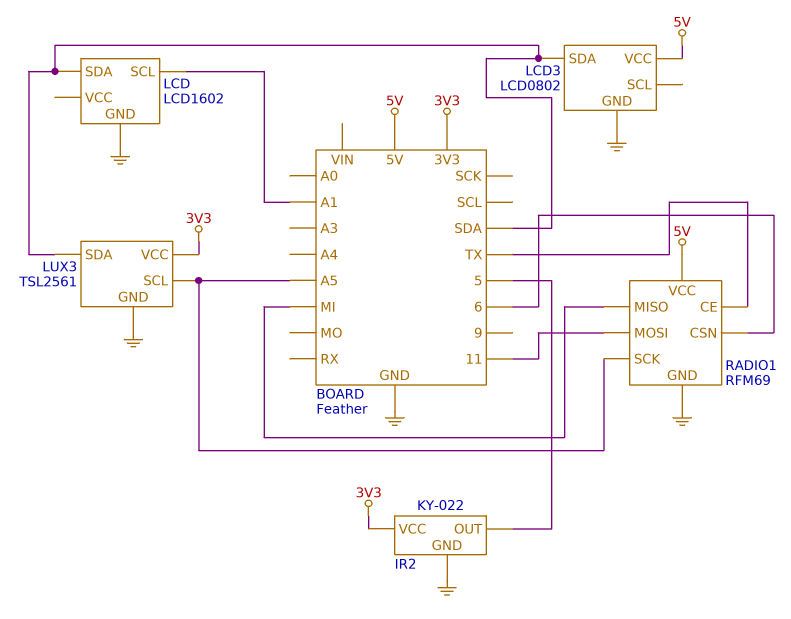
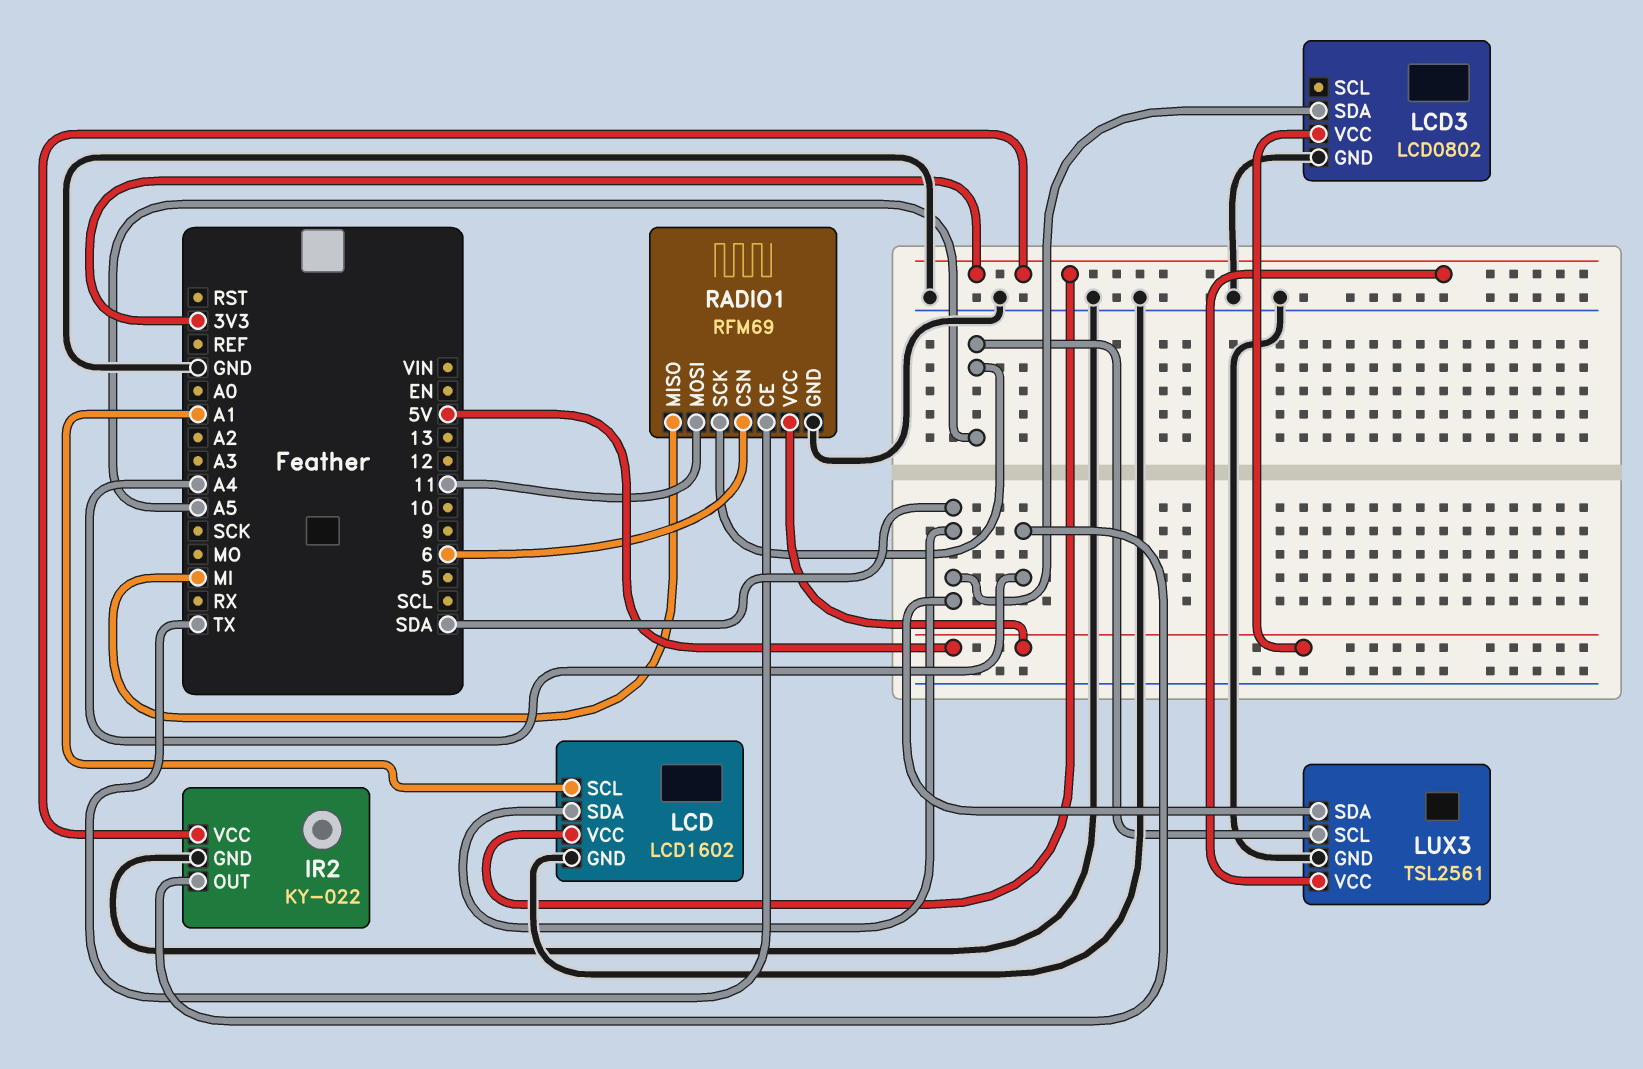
IR2 pin OUT: 5 -> A4
LCD pin VCC: none -> 3V3

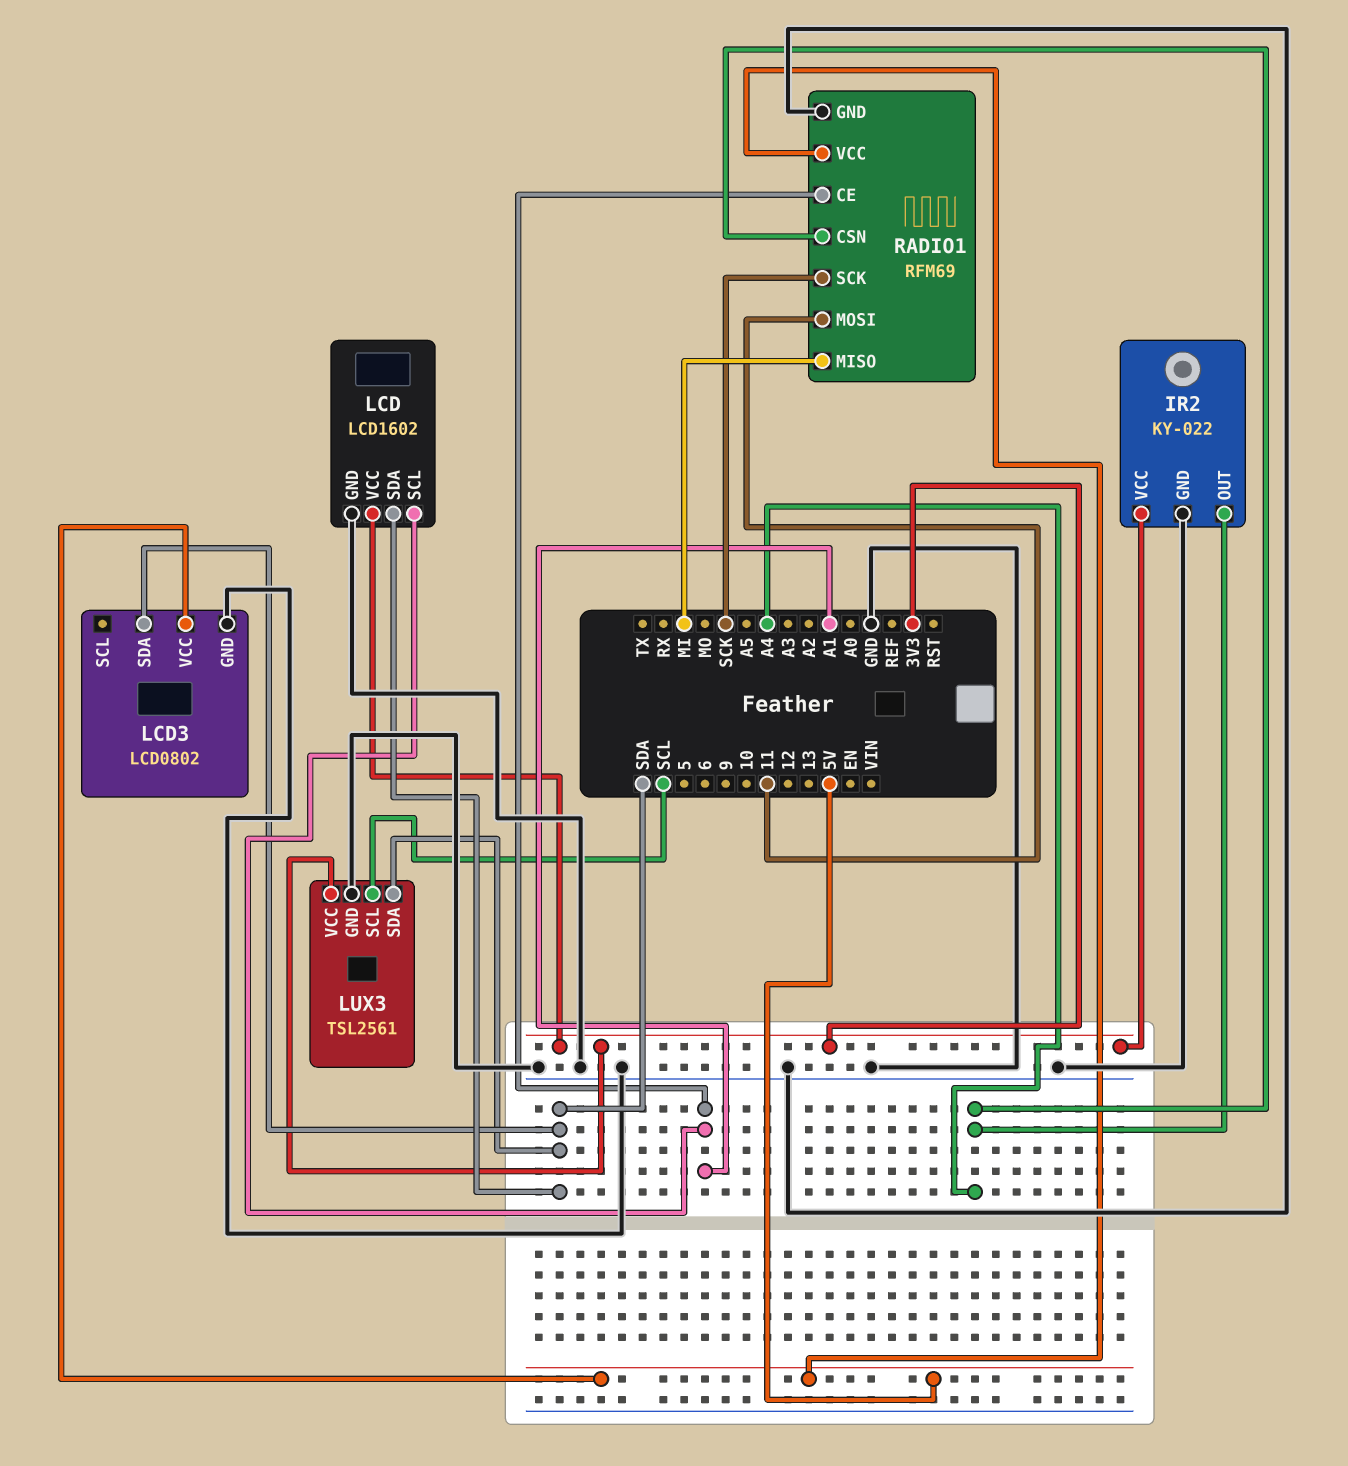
LUX3 pin SCL: A5 -> SCL
RADIO1 pin CE: TX -> A1
RADIO1 pin CSN: 6 -> A4
RADIO1 pin SCK: A5 -> SCK

